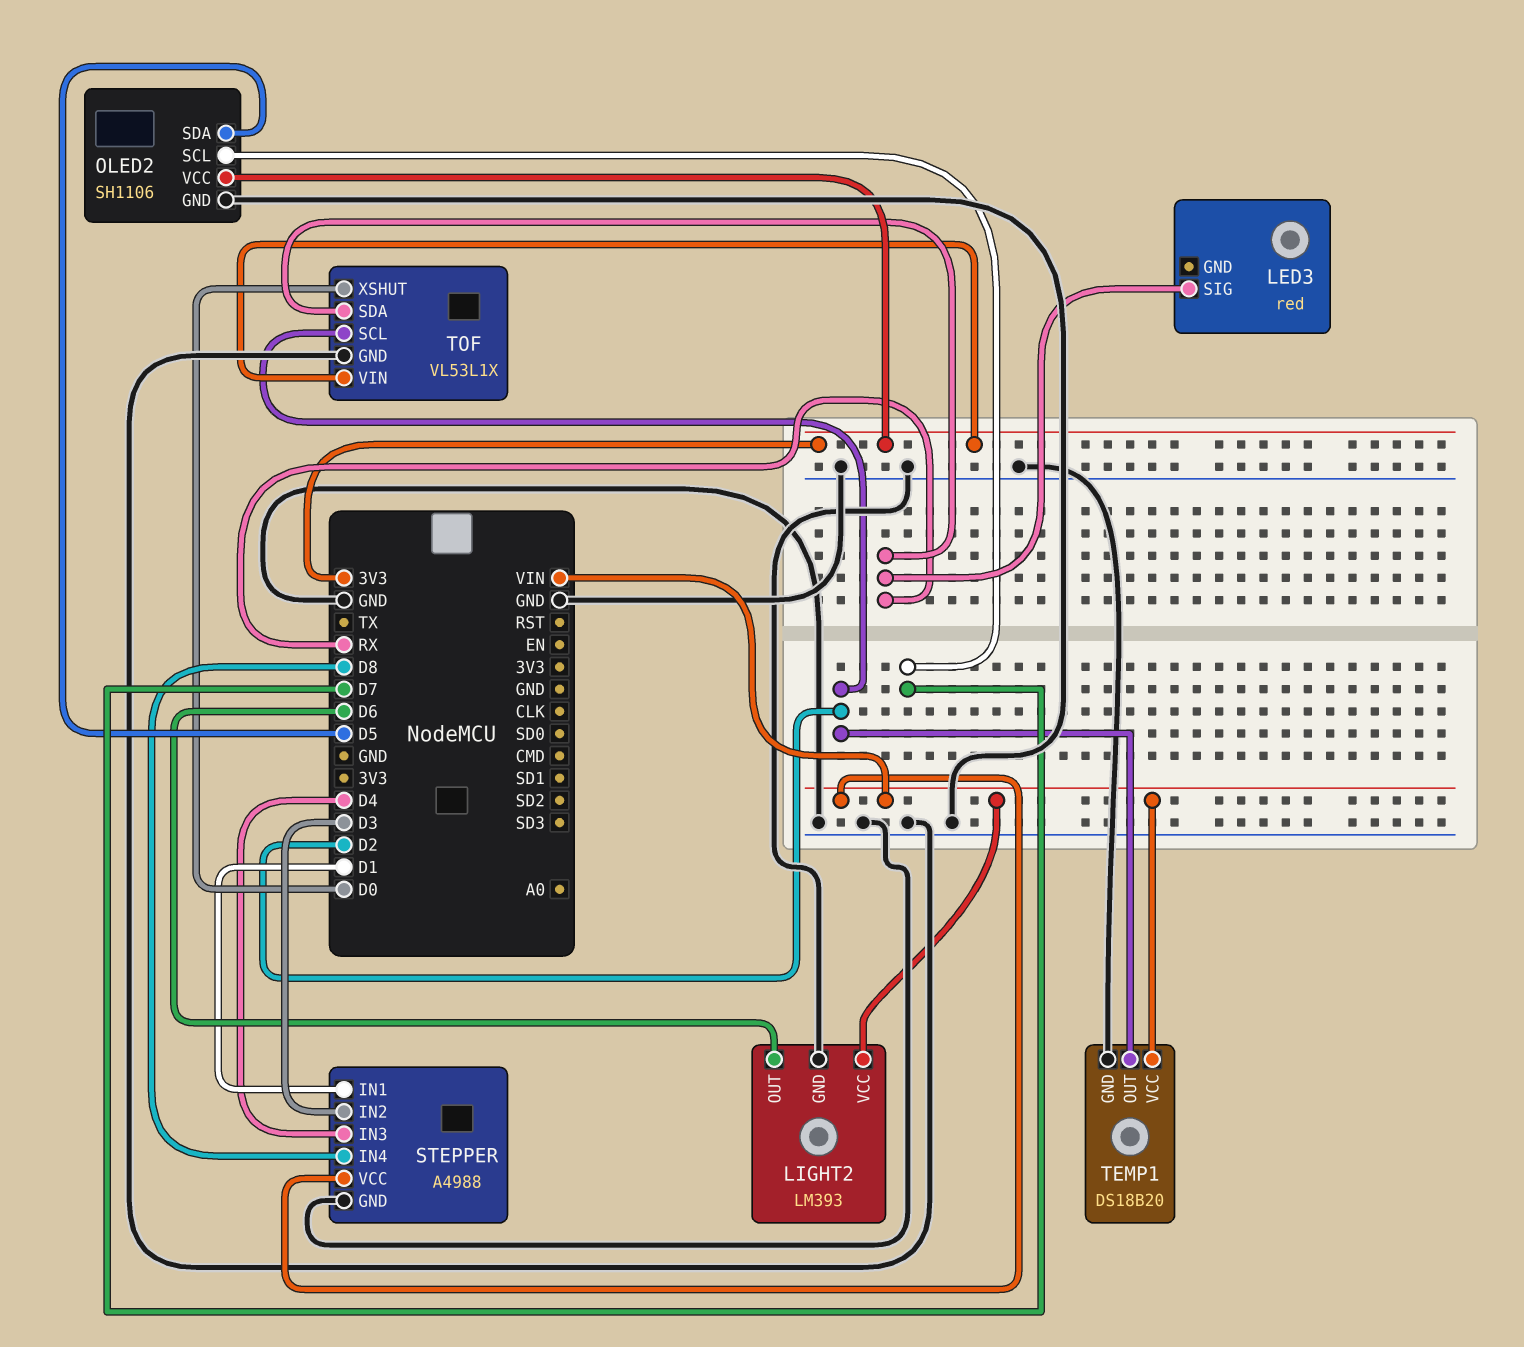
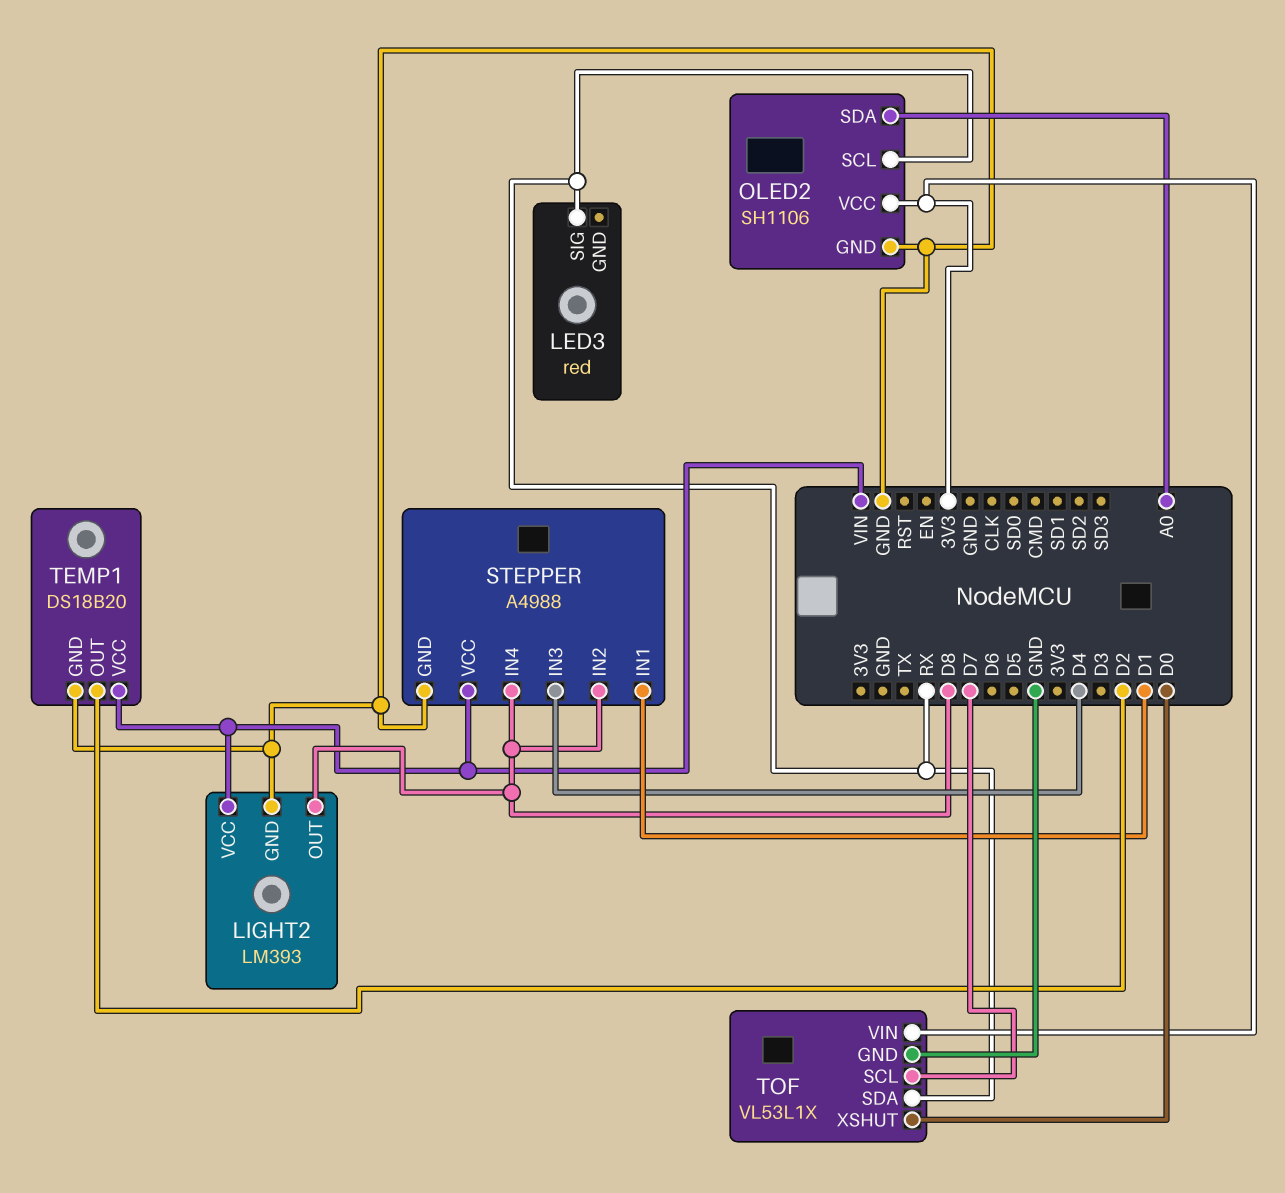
LIGHT2 pin OUT: D6 -> D8
OLED2 pin SCL: D7 -> RX
OLED2 pin SDA: D5 -> A0
STEPPER pin IN2: D3 -> D8
TOF pin SCL: D2 -> D7

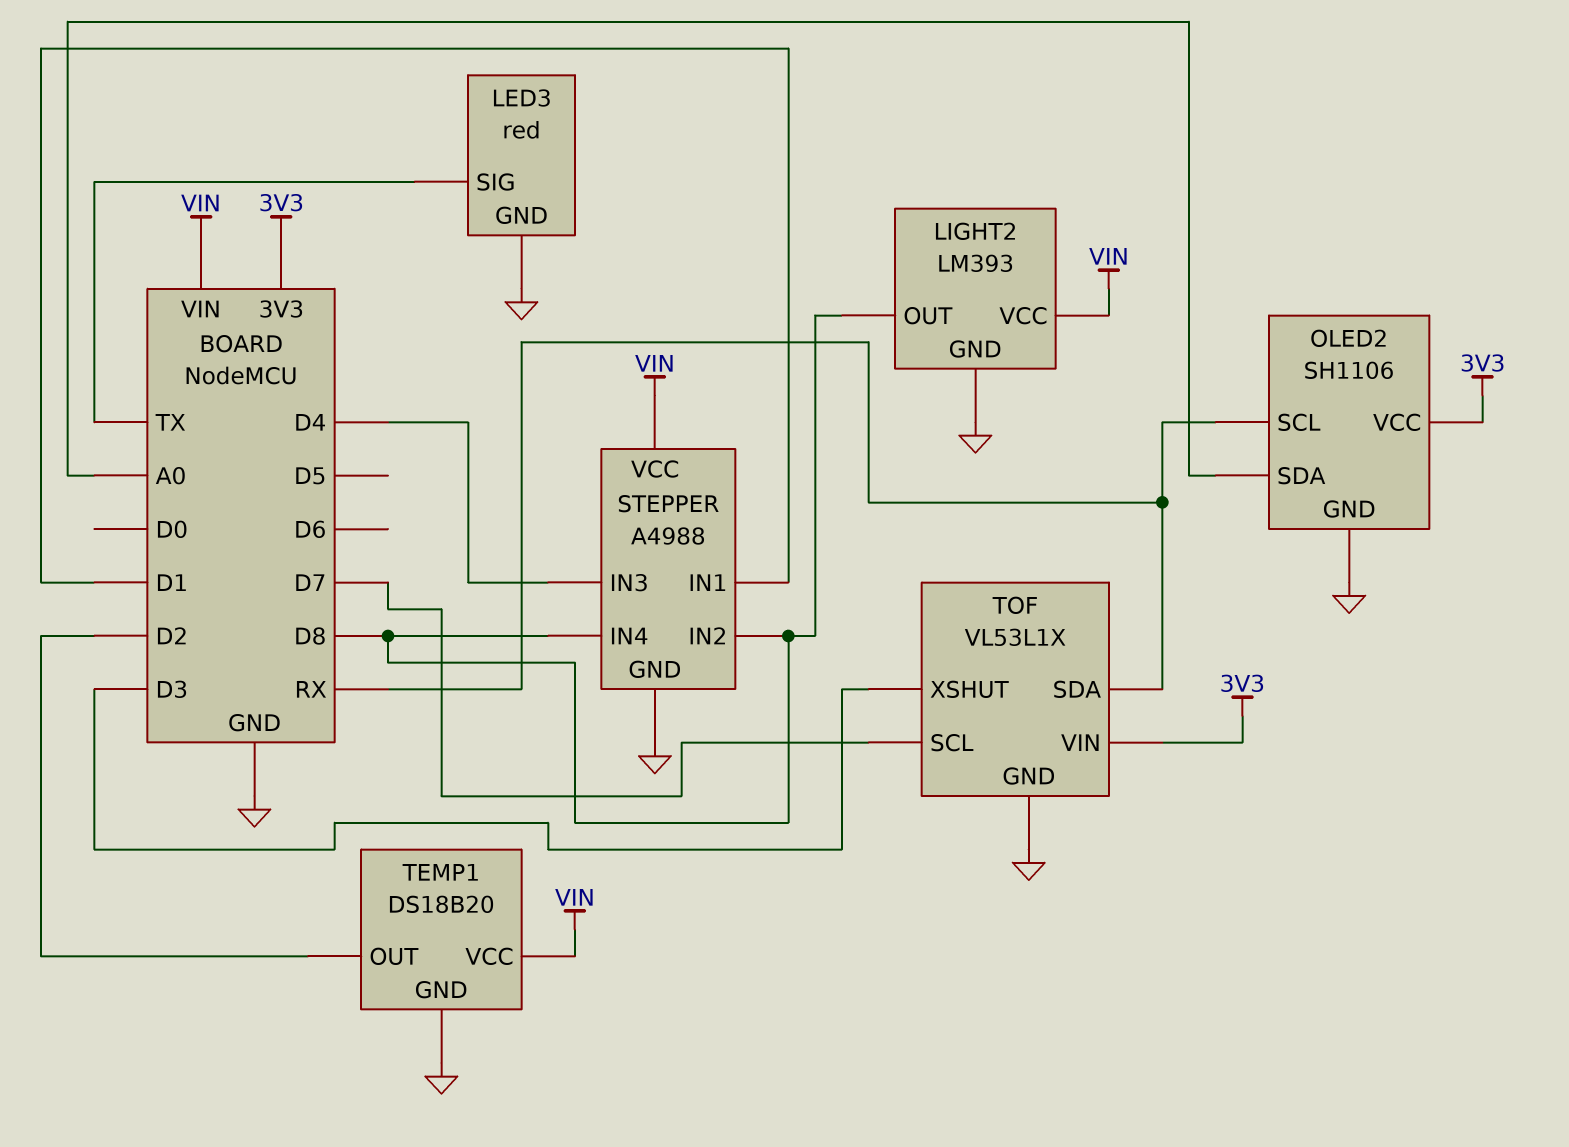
LED3 pin GND: none -> GND
LED3 pin SIG: RX -> TX
TOF pin XSHUT: D0 -> D3

